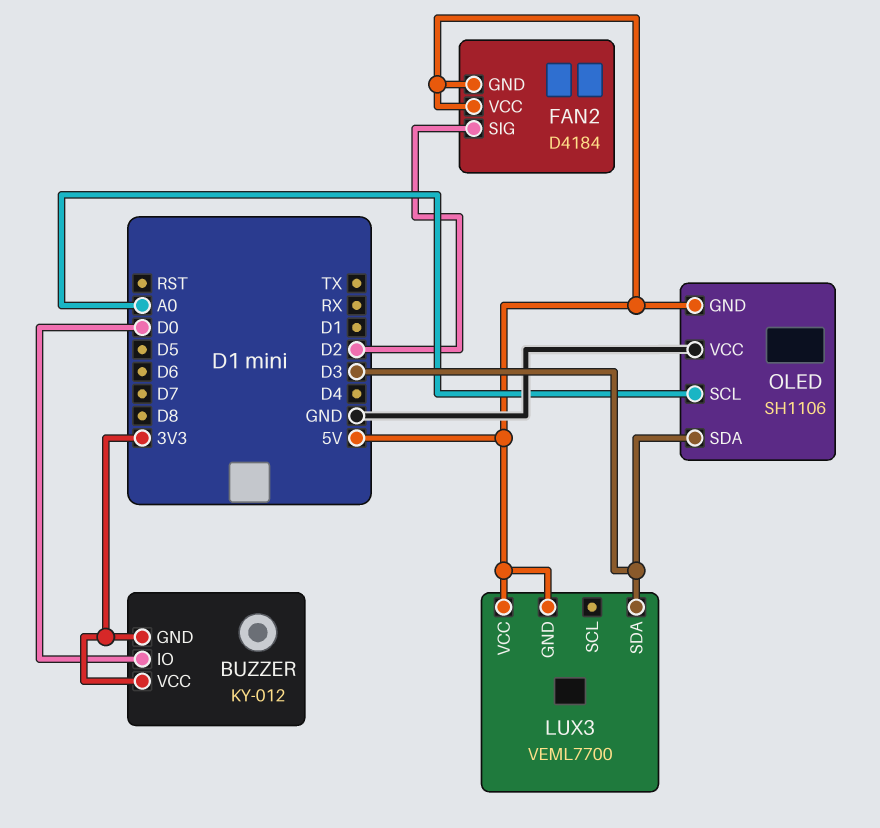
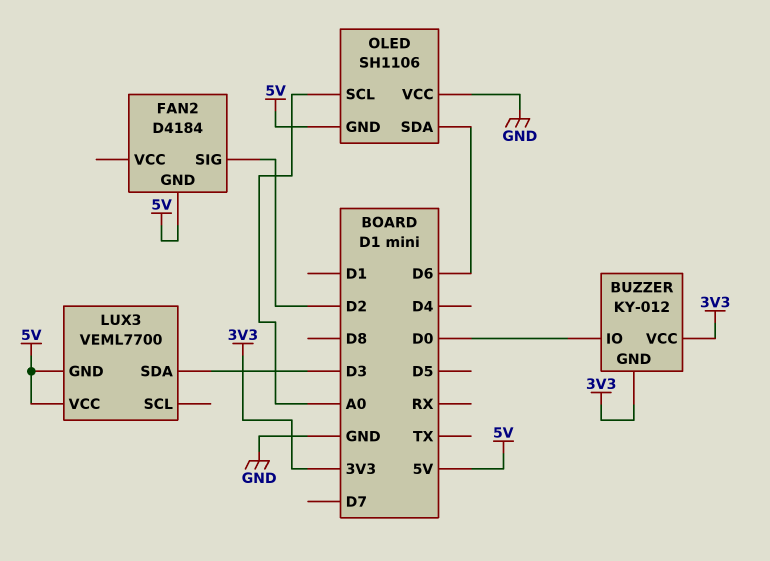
FAN2 pin VCC: 5V -> none
OLED pin SDA: D3 -> D6

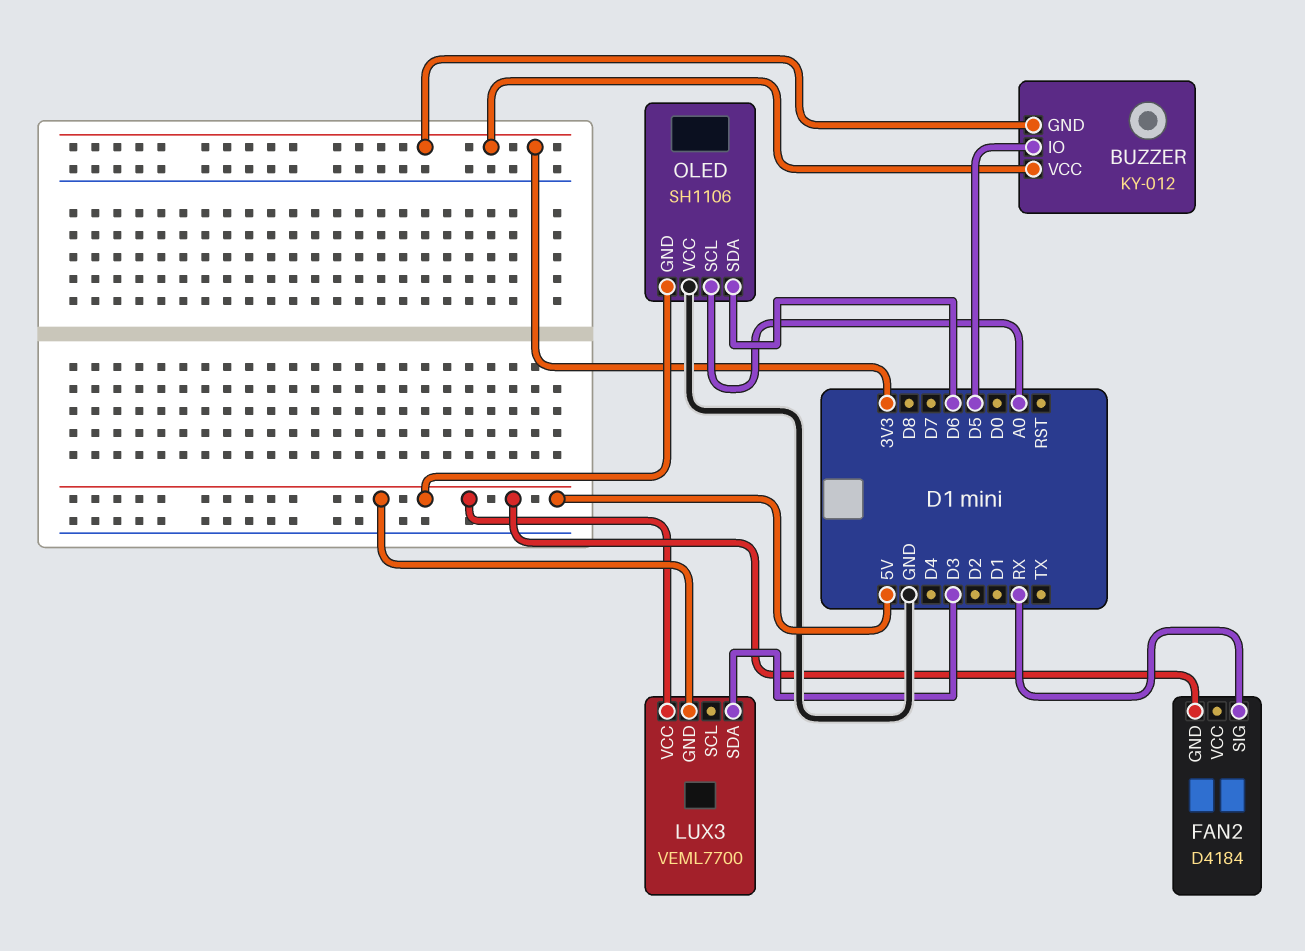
BUZZER pin IO: D0 -> D5
FAN2 pin SIG: D2 -> RX

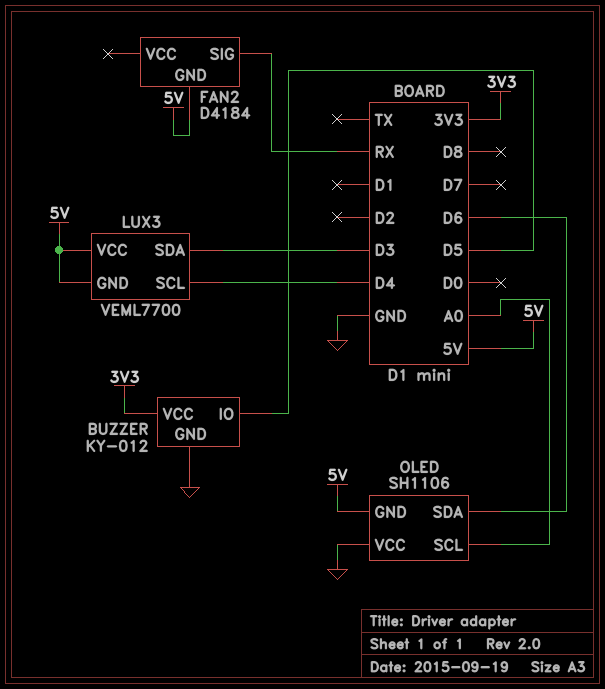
BUZZER pin GND: 3V3 -> GND
LUX3 pin SCL: none -> D4

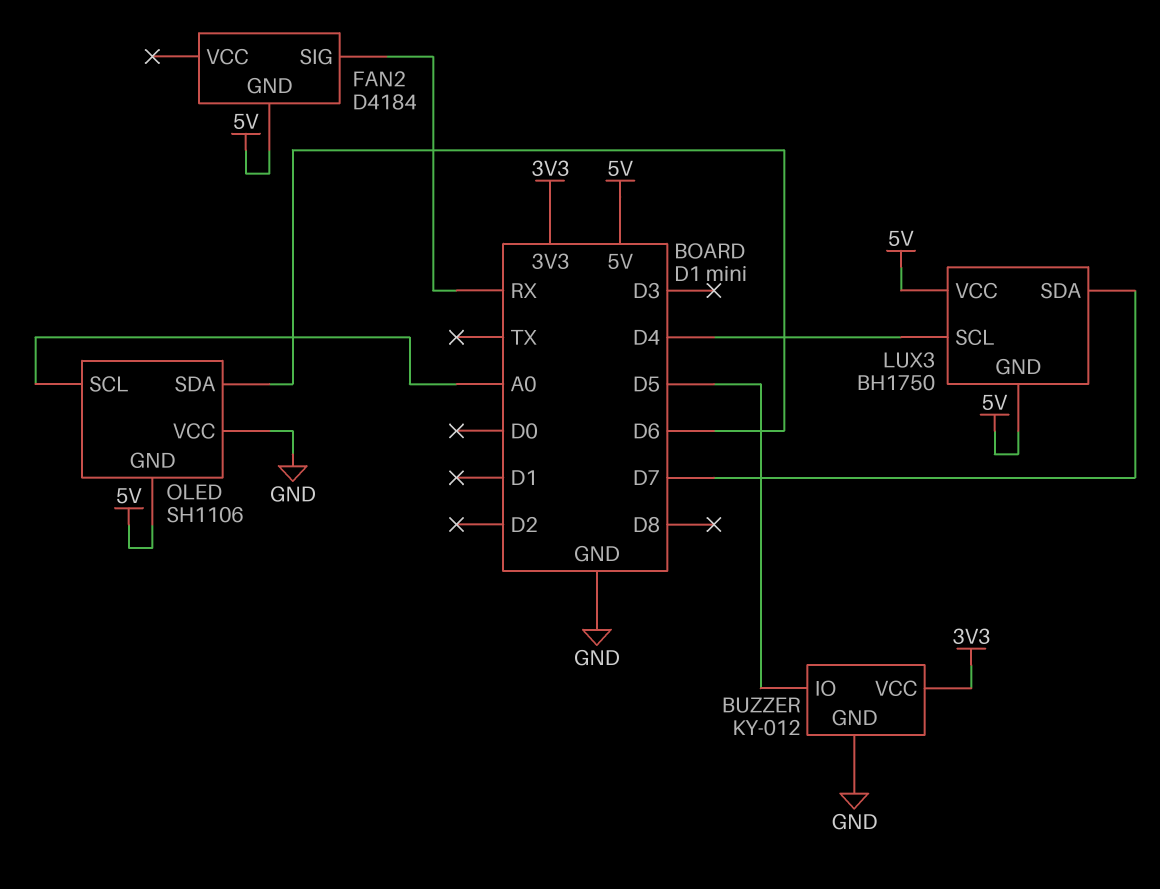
LUX3: VEML7700 -> BH1750
LUX3 pin SDA: D3 -> D7

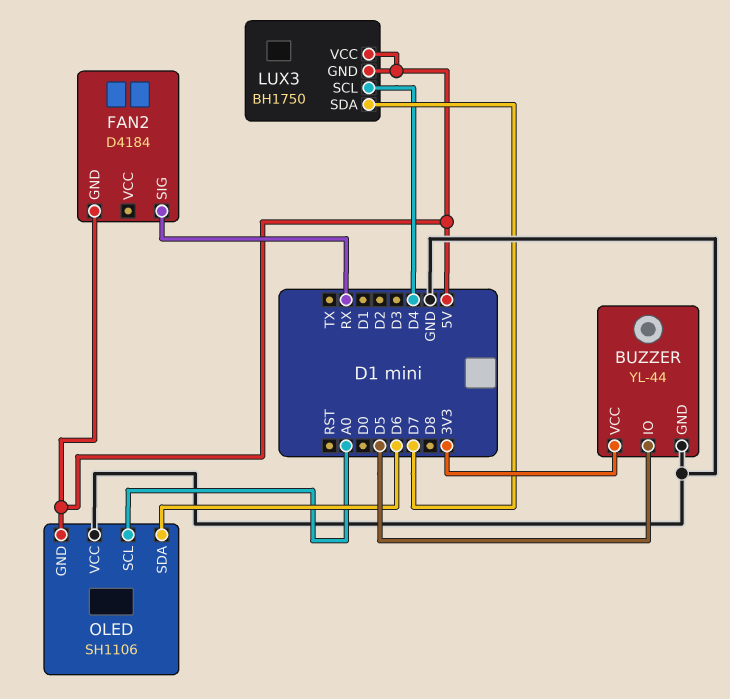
BUZZER: KY-012 -> YL-44

